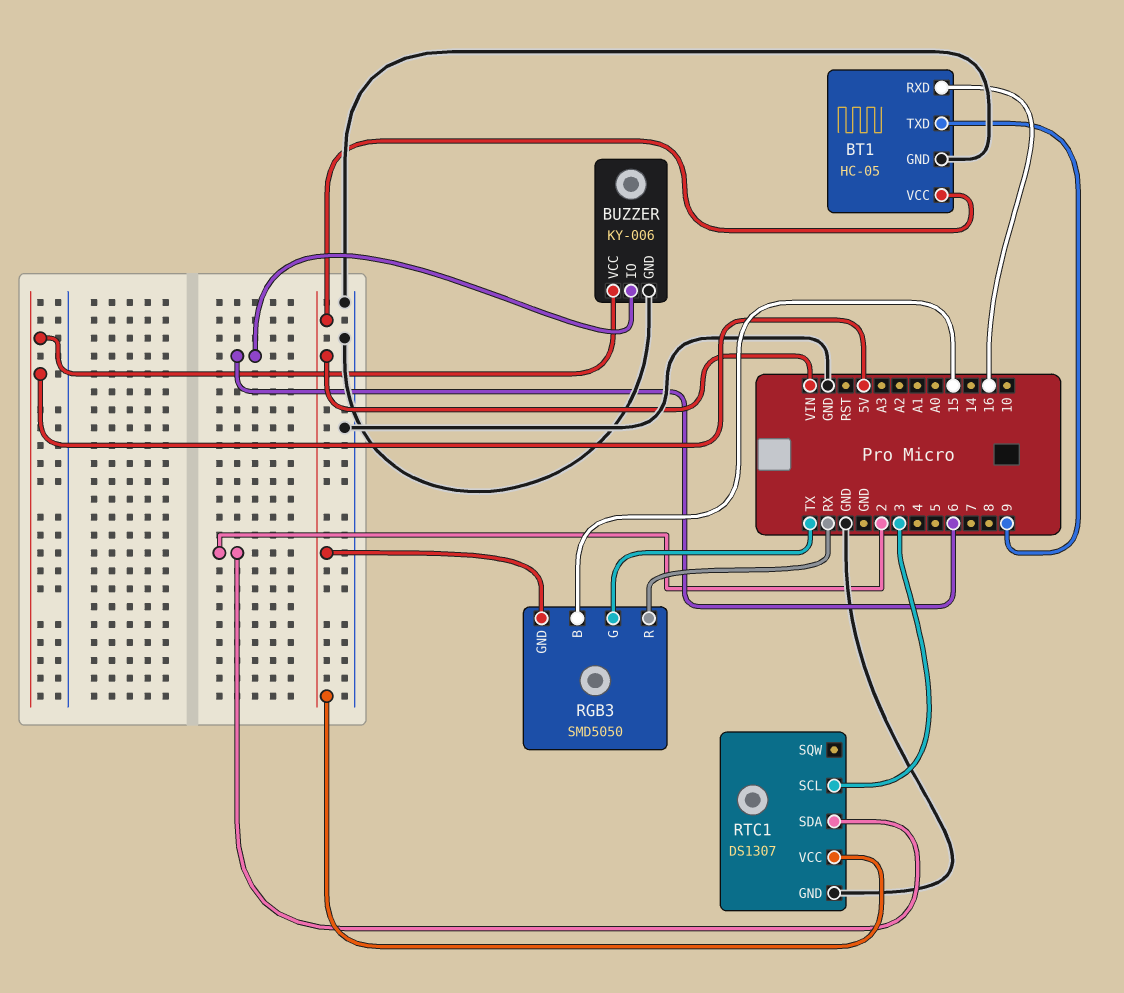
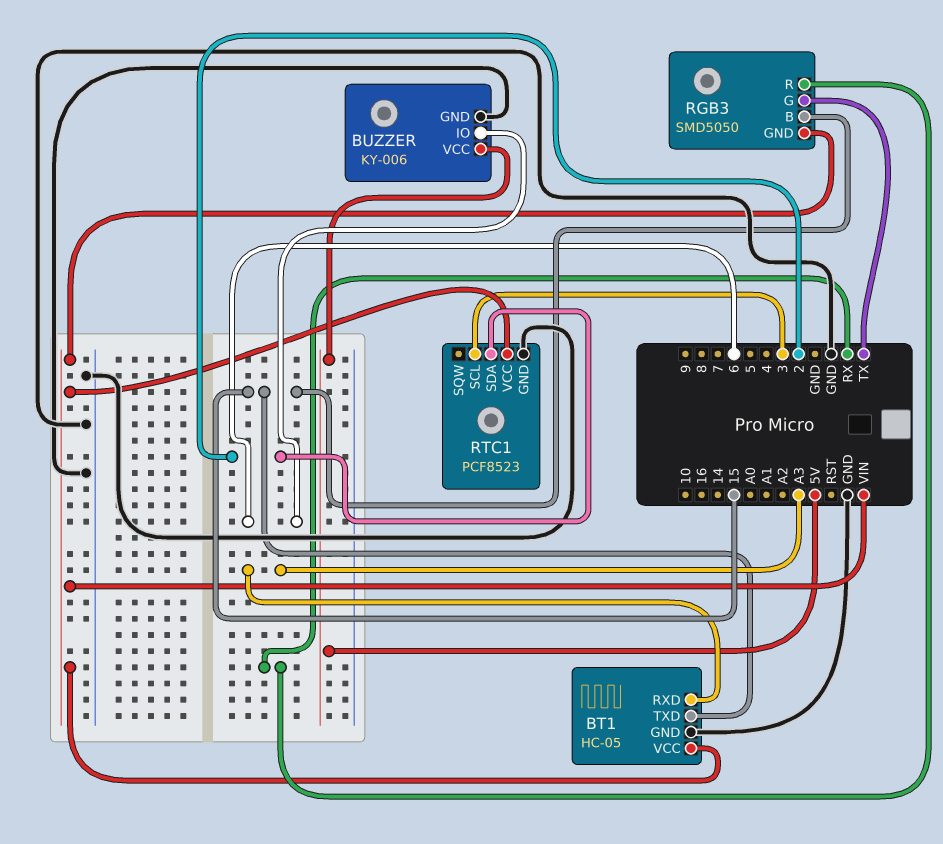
BT1 pin RXD: 16 -> A3
BT1 pin TXD: 9 -> 15
RTC1: DS1307 -> PCF8523

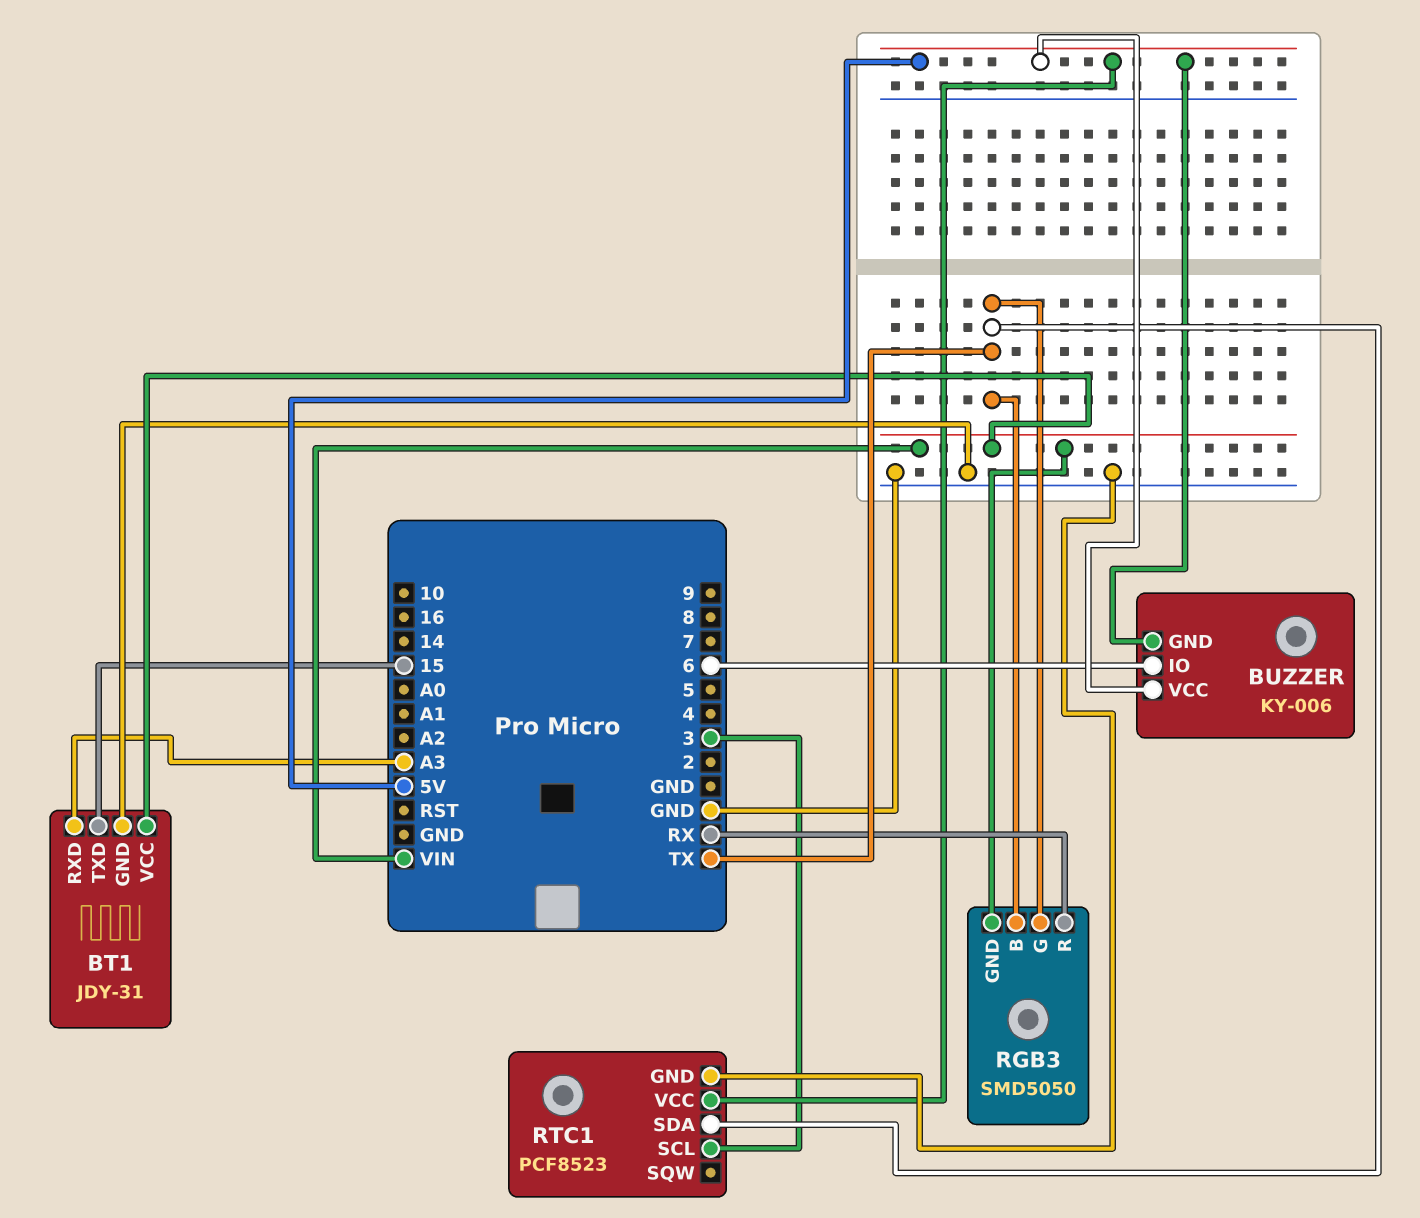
BT1: HC-05 -> JDY-31
BUZZER pin GND: GND -> 5V
RGB3 pin B: 15 -> TX
RTC1 pin SDA: 2 -> TX
RTC1 pin VCC: VIN -> 5V

